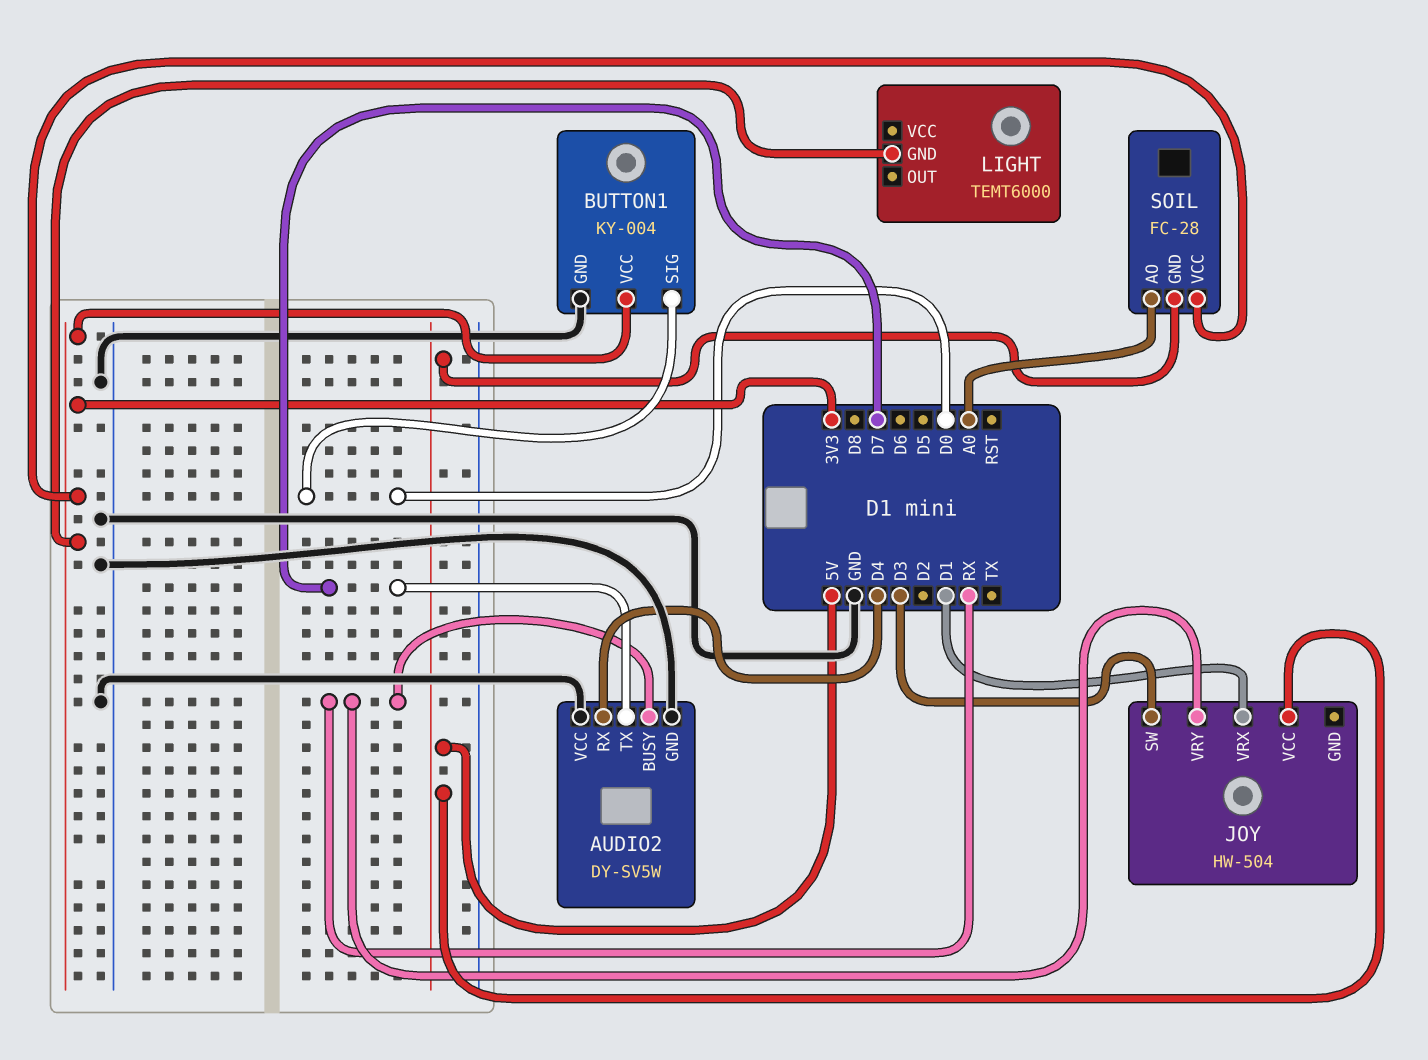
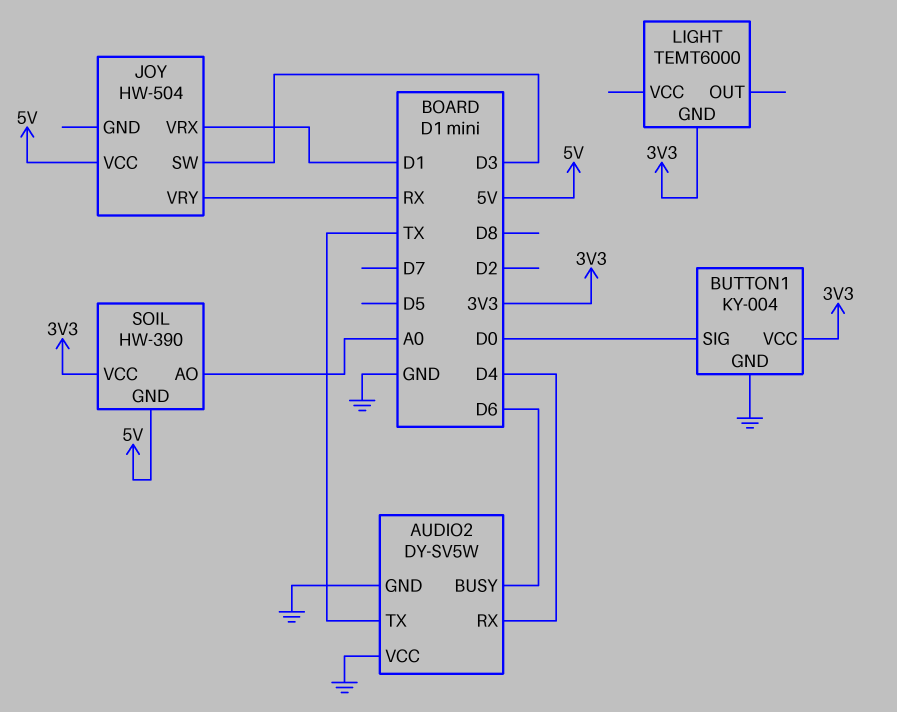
AUDIO2 pin BUSY: RX -> D6
AUDIO2 pin TX: D7 -> TX
SOIL: FC-28 -> HW-390

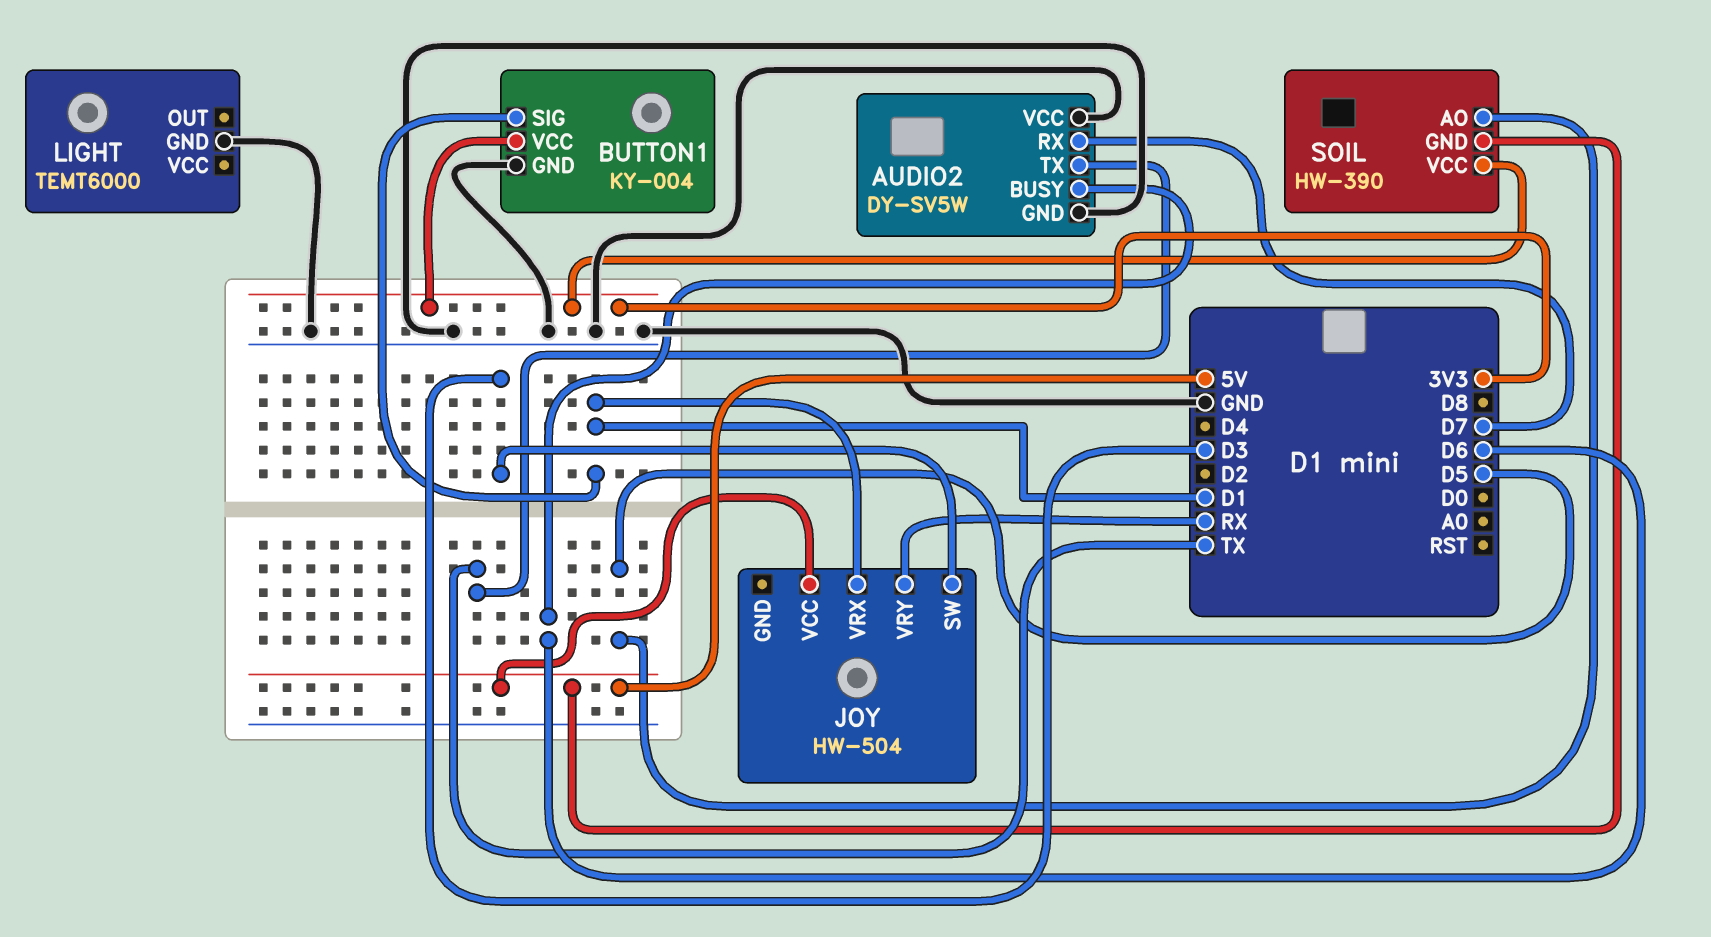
AUDIO2 pin RX: D4 -> D7
BUTTON1 pin SIG: D0 -> D1
LIGHT pin GND: 3V3 -> GND
SOIL pin AO: A0 -> D5

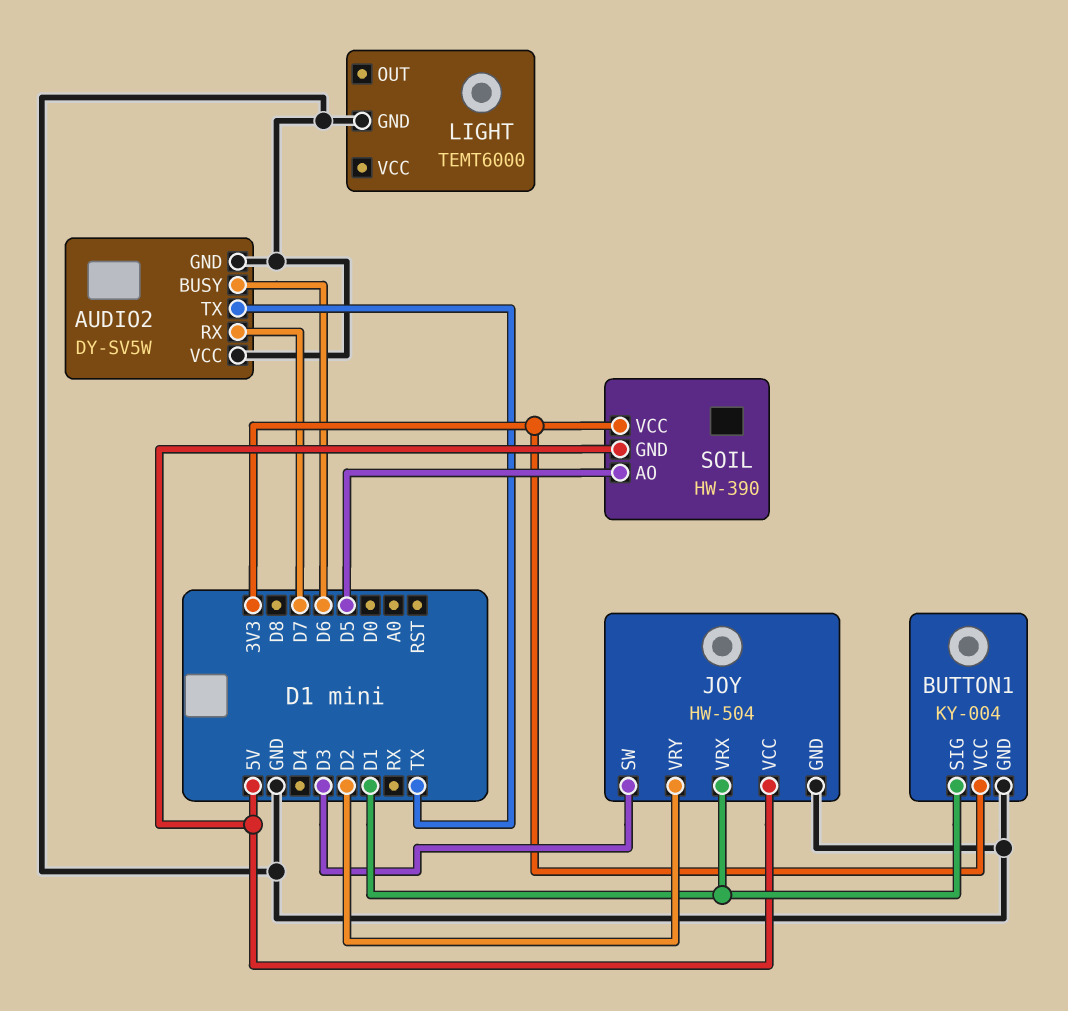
JOY pin GND: none -> GND
JOY pin VRY: RX -> D2

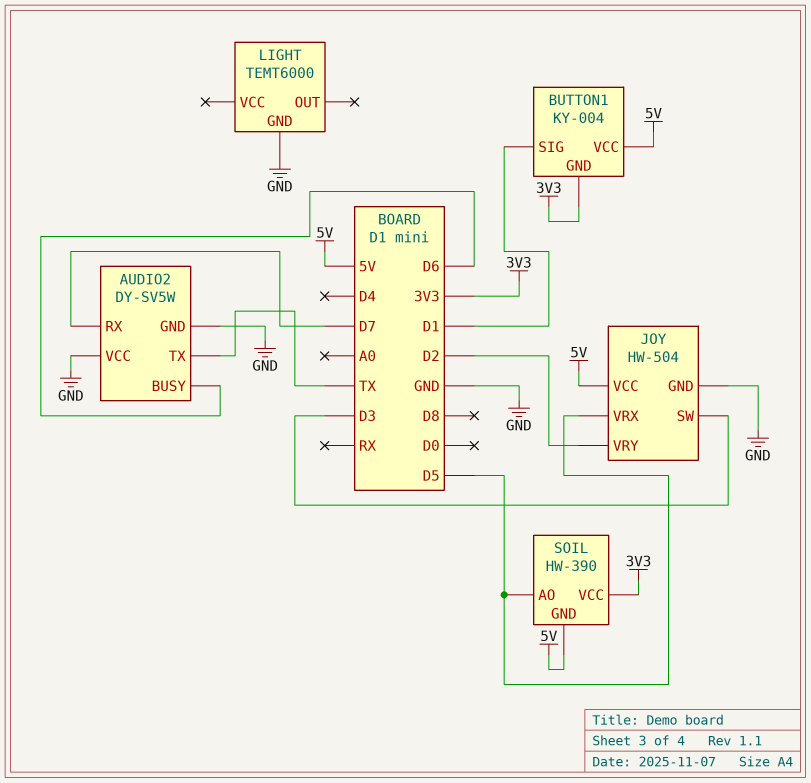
BUTTON1 pin GND: GND -> 3V3
BUTTON1 pin VCC: 3V3 -> 5V
JOY pin VRX: D1 -> D5

